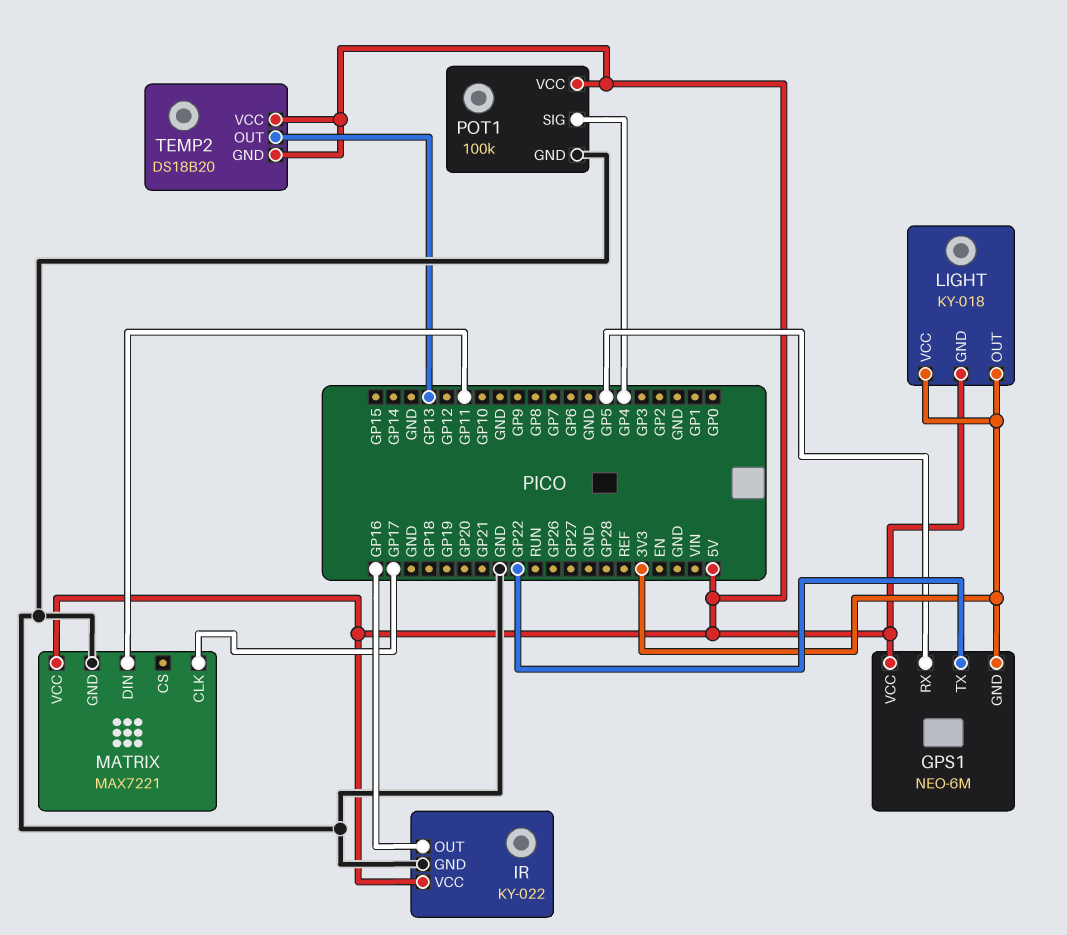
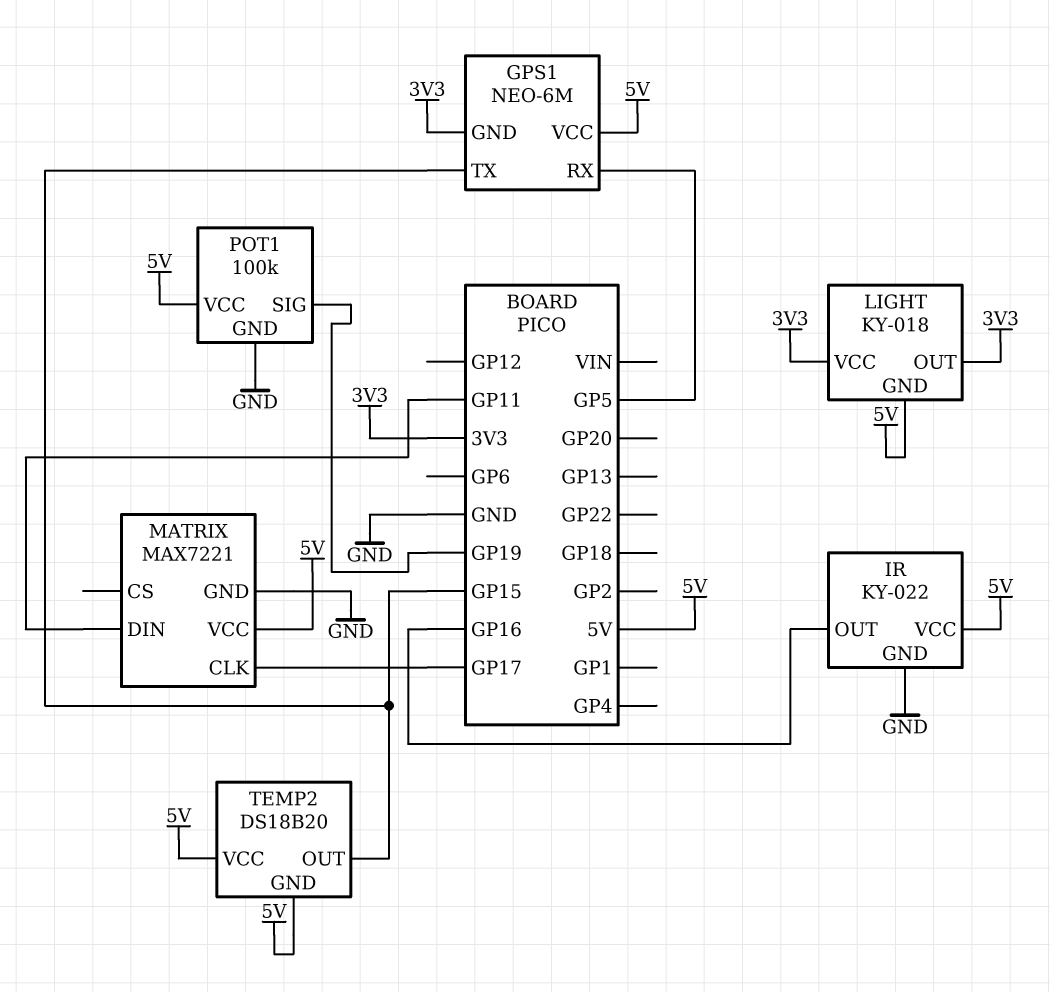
GPS1 pin TX: GP22 -> GP15
POT1 pin SIG: GP4 -> GP19
TEMP2 pin OUT: GP13 -> GP15

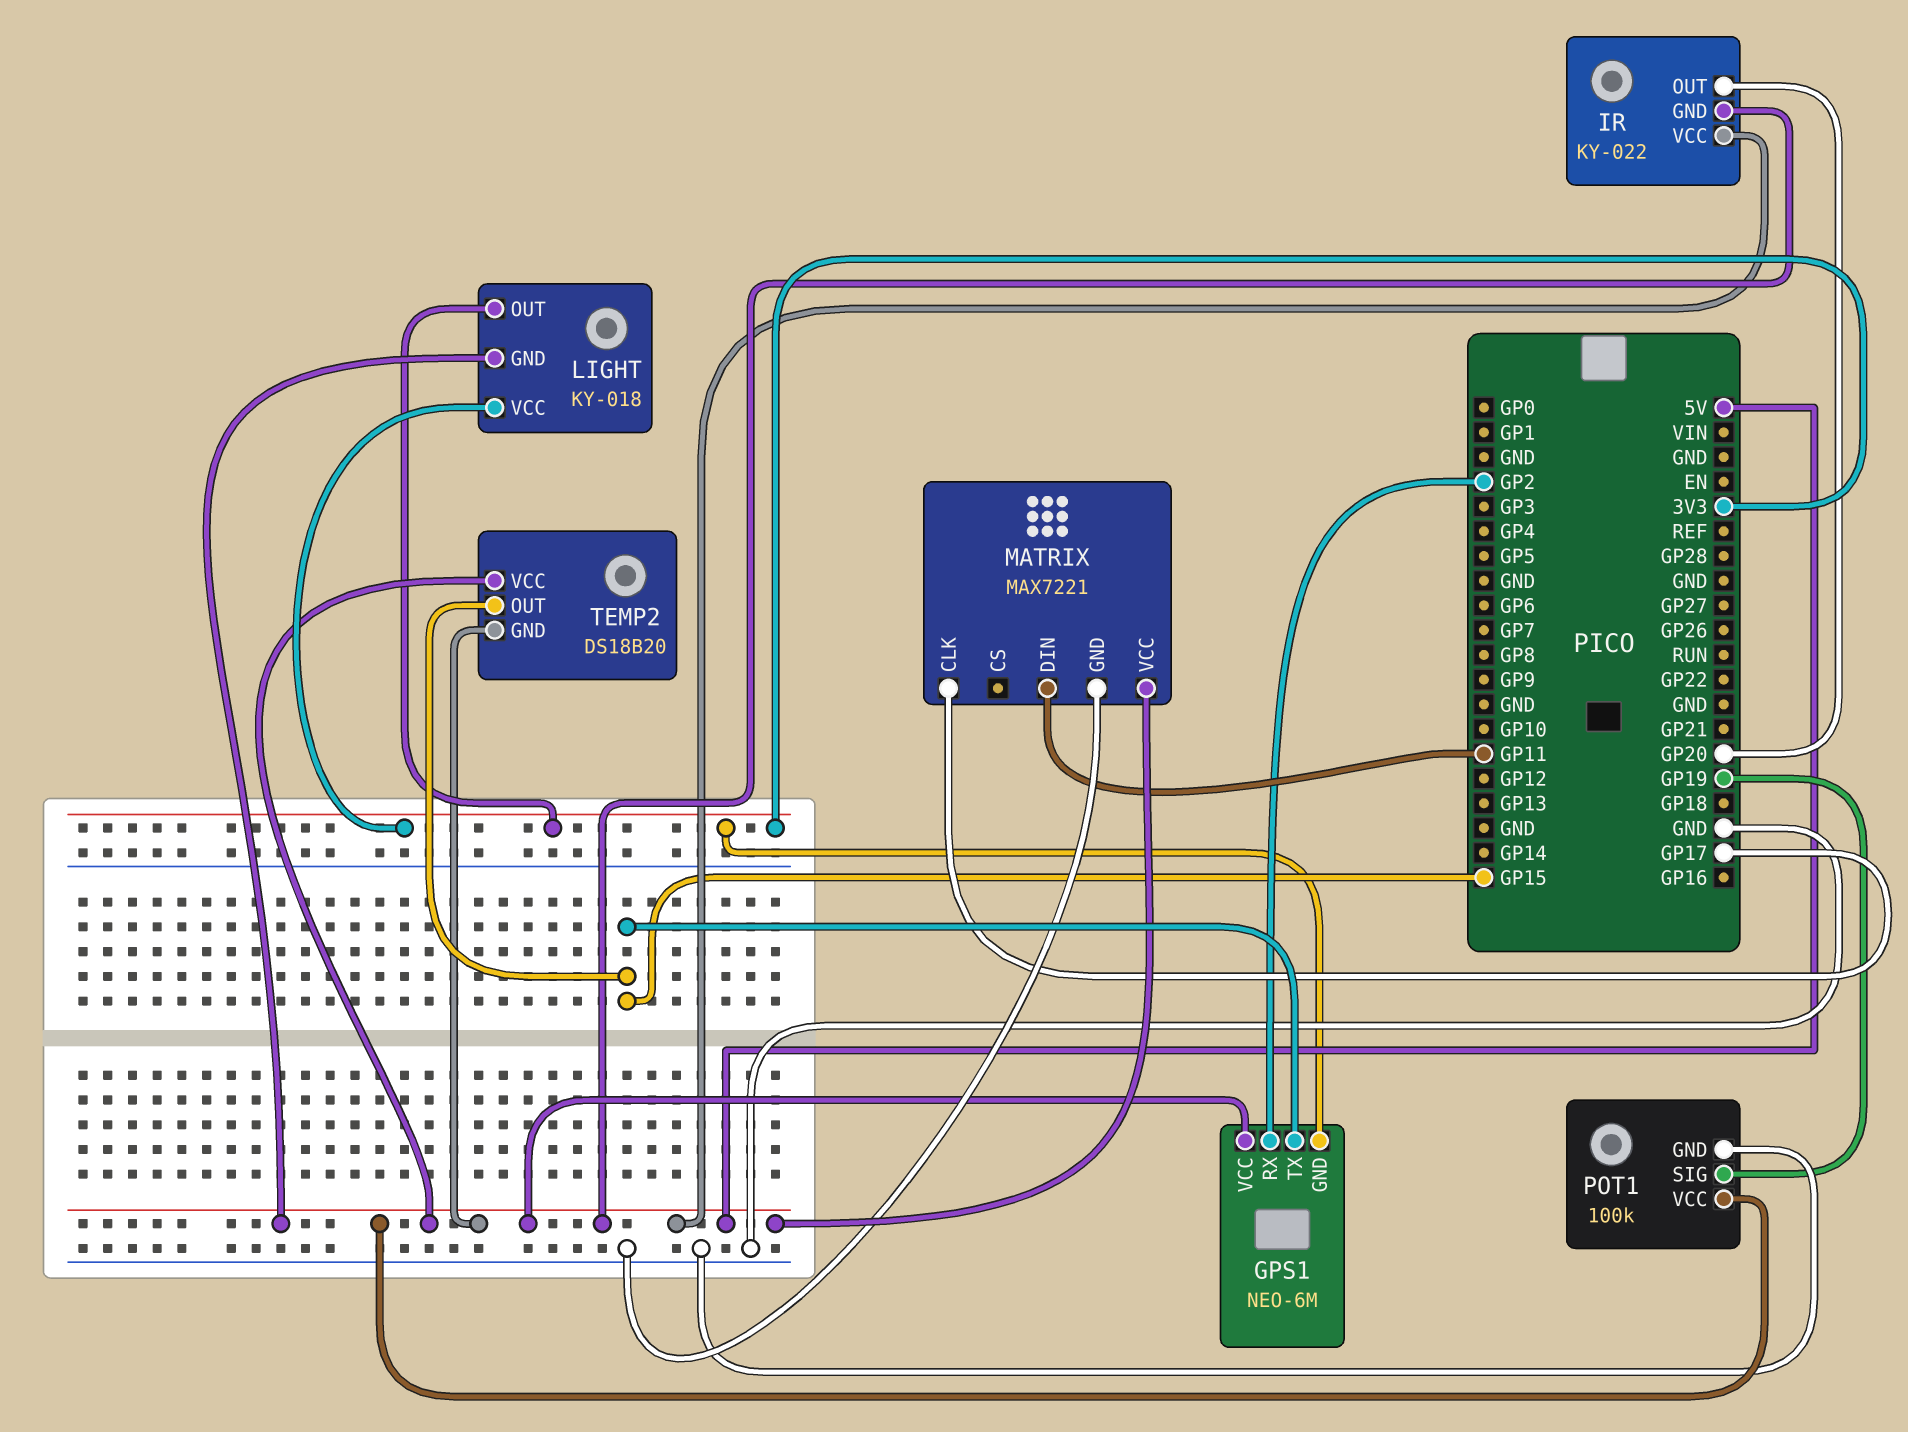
GPS1 pin RX: GP5 -> GP2
IR pin GND: GND -> 5V
IR pin OUT: GP16 -> GP20

